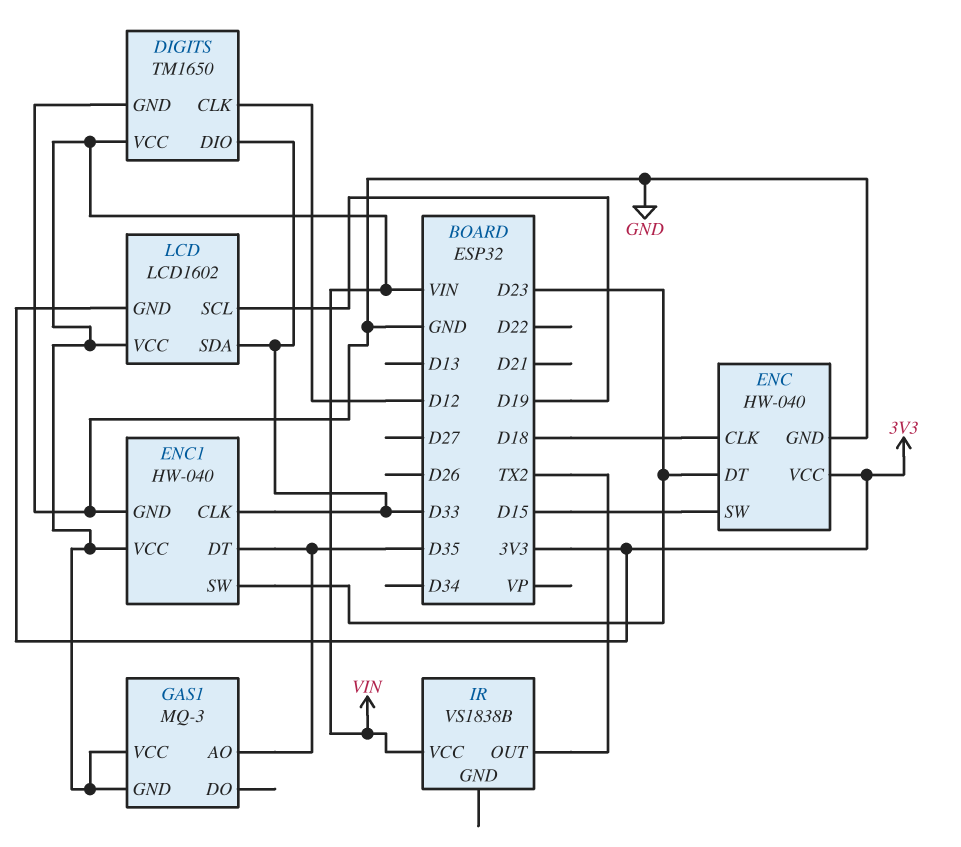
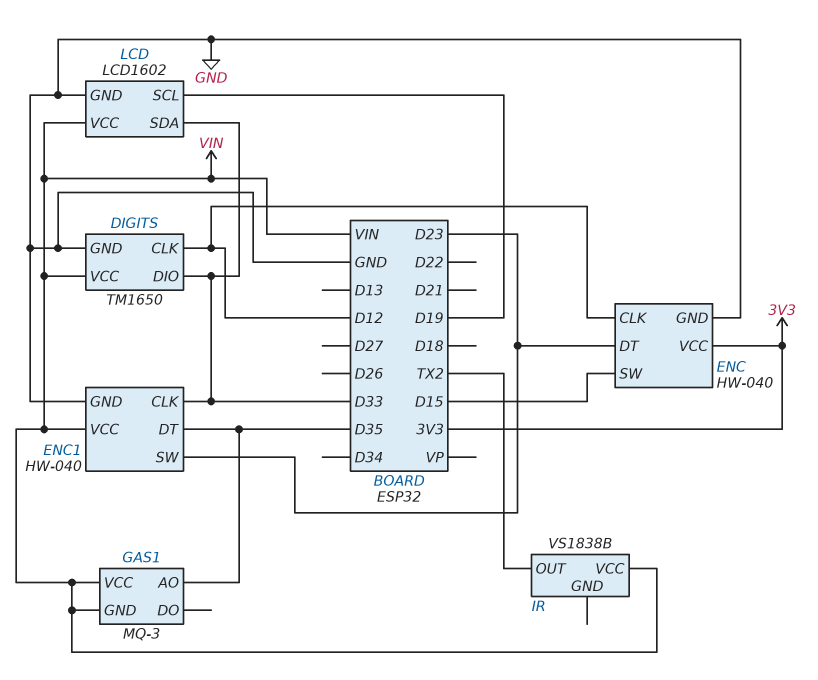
ENC pin CLK: D18 -> D12
LCD pin GND: 3V3 -> GND

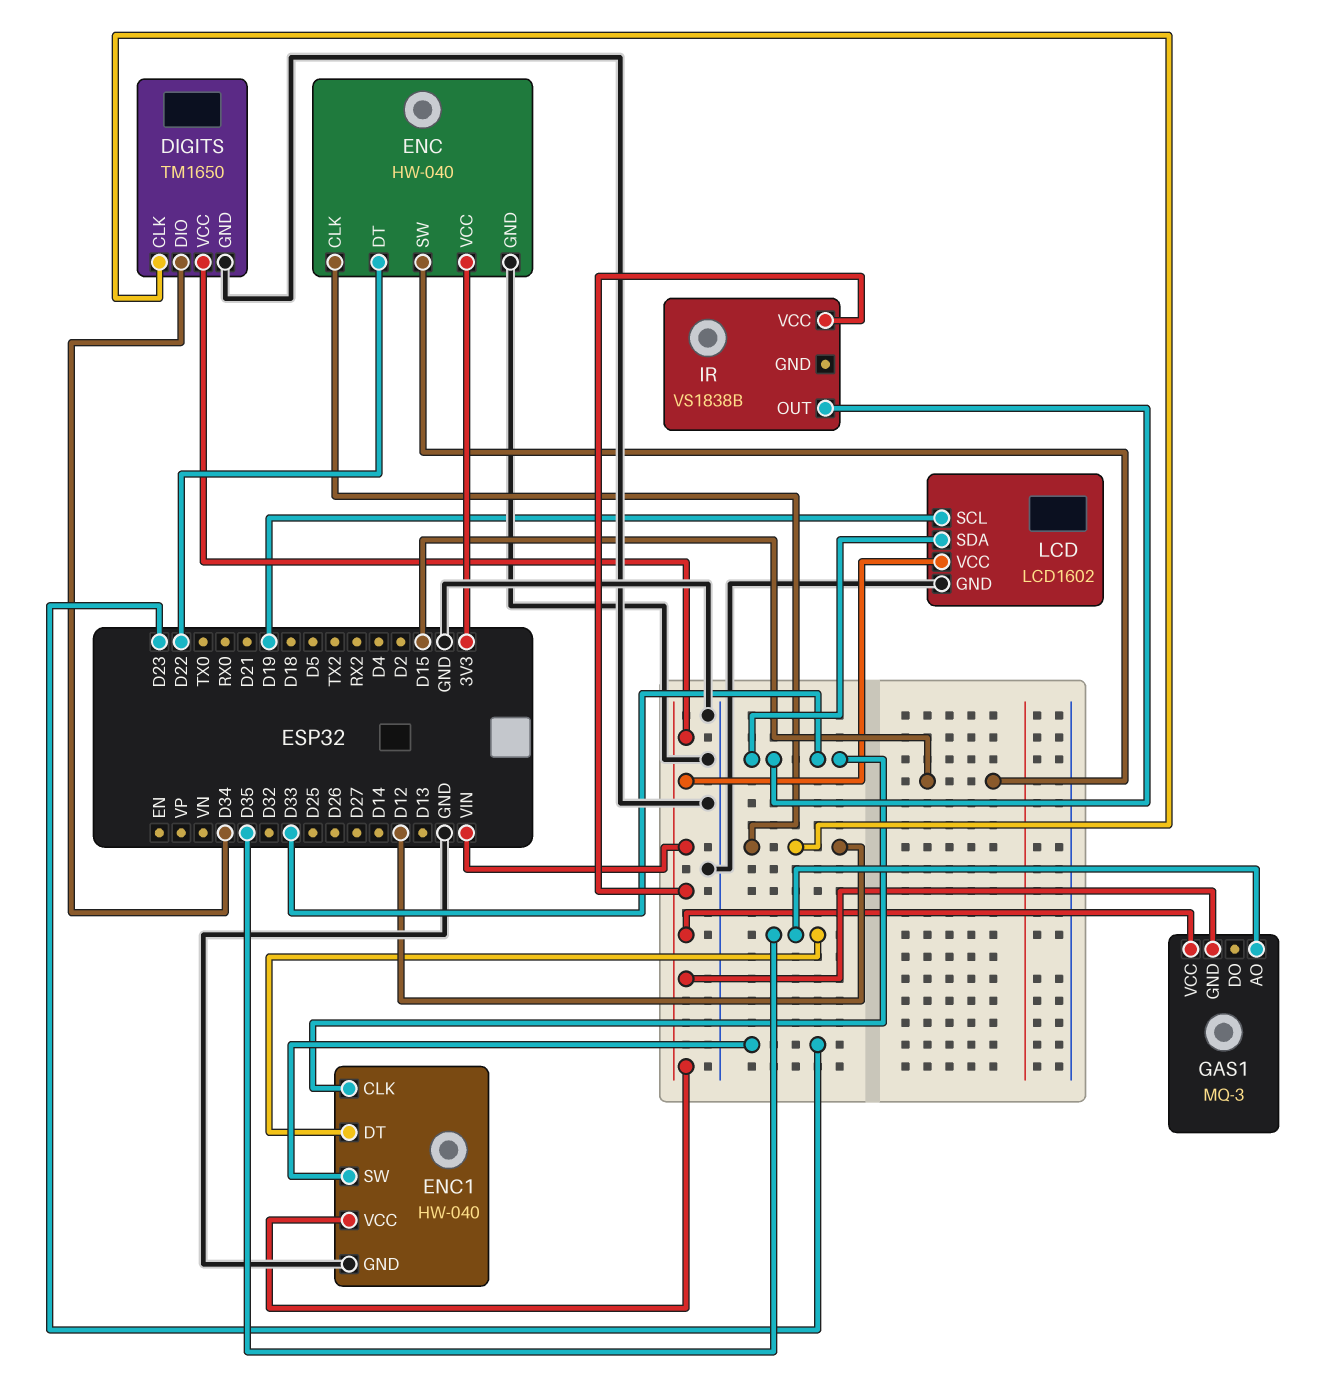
DIGITS pin DIO: D33 -> D34
ENC pin DT: D23 -> D22
IR pin OUT: TX2 -> D33

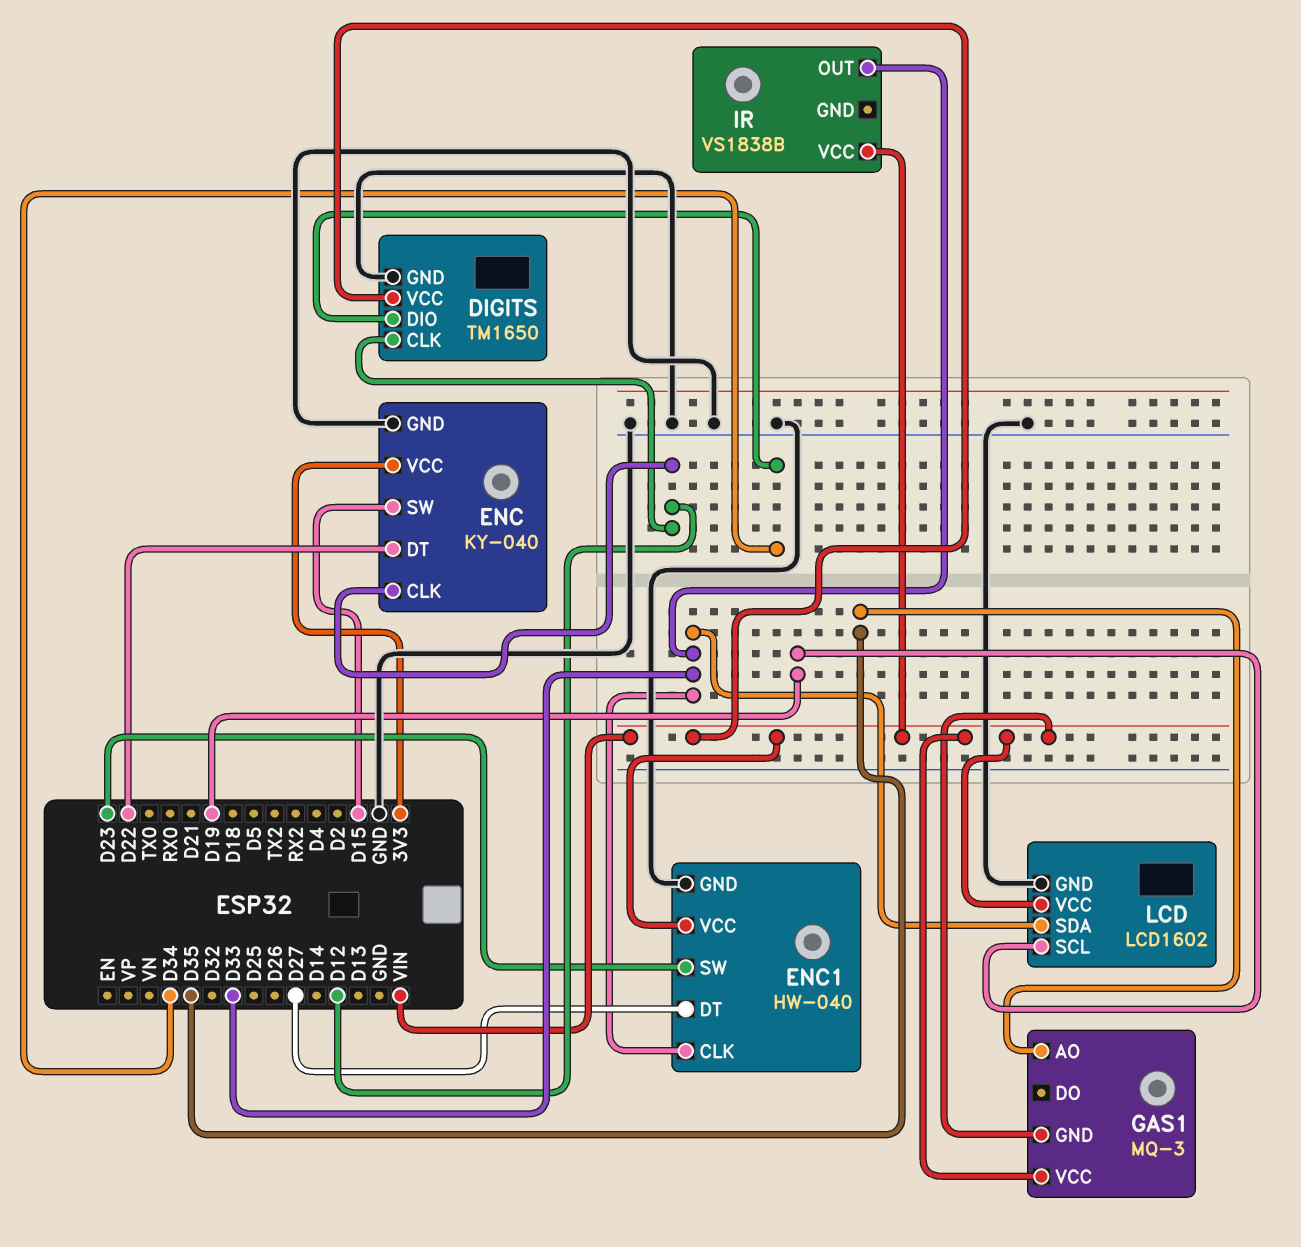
ENC: HW-040 -> KY-040
ENC1 pin DT: D35 -> D27

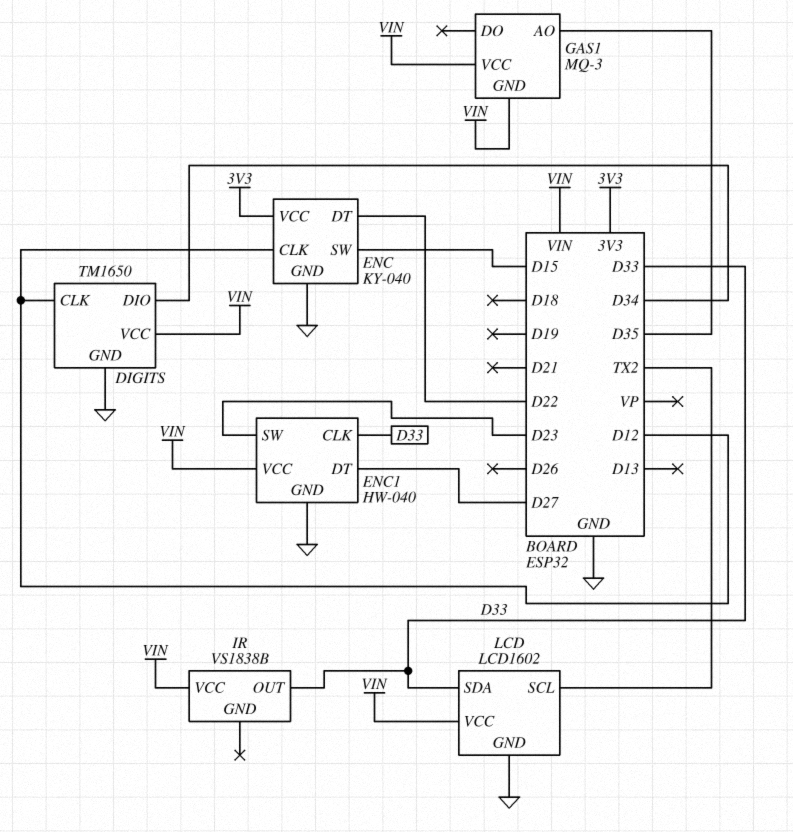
LCD pin SCL: D19 -> TX2

